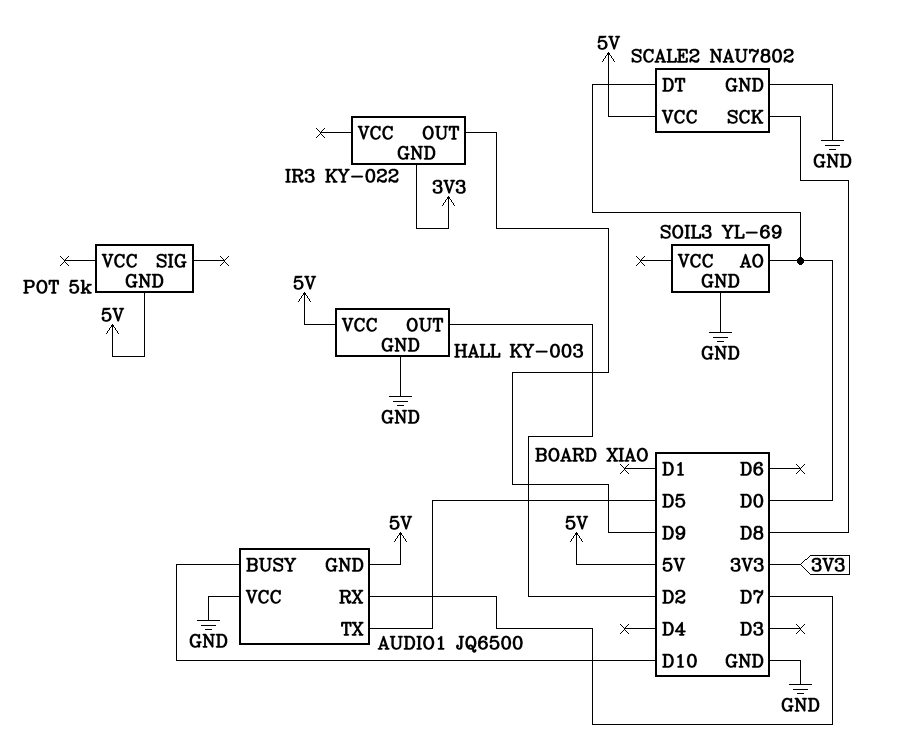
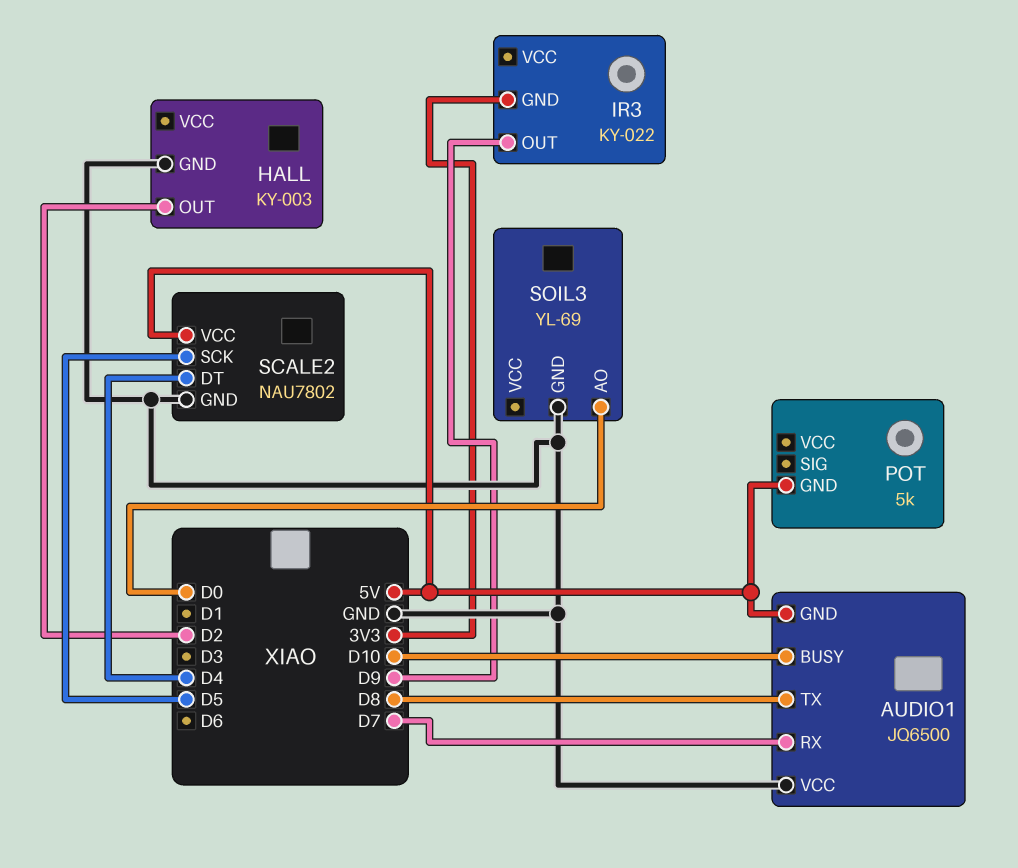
AUDIO1 pin TX: D5 -> D8
HALL pin VCC: 5V -> none
SCALE2 pin DT: D0 -> D4
SCALE2 pin SCK: D8 -> D5

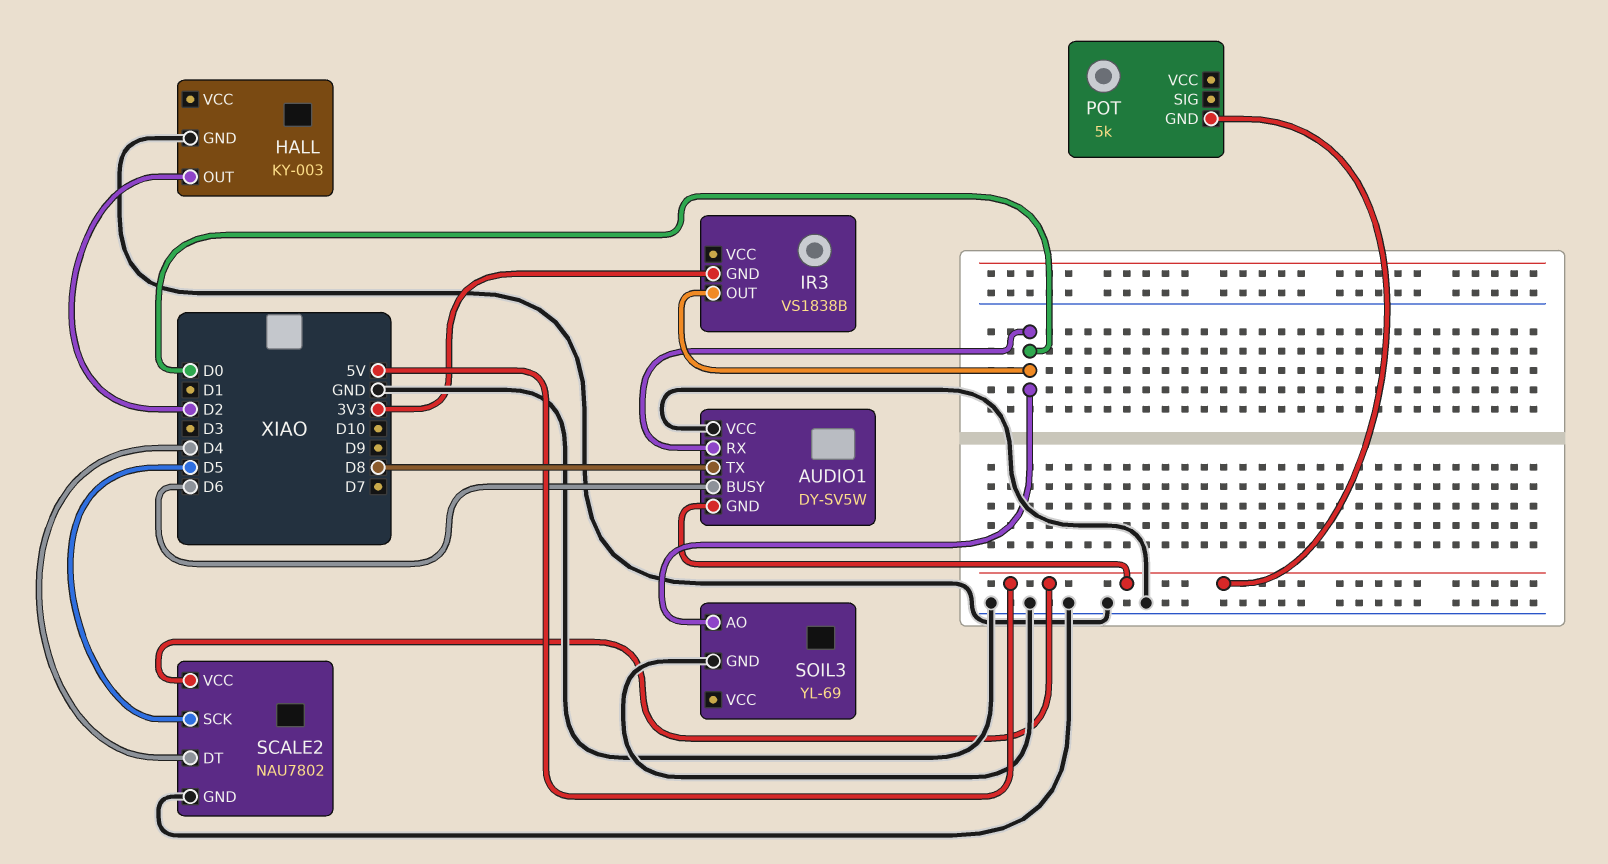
AUDIO1: JQ6500 -> DY-SV5W
AUDIO1 pin BUSY: D10 -> D6
AUDIO1 pin RX: D7 -> D0
IR3: KY-022 -> VS1838B
IR3 pin OUT: D9 -> D0

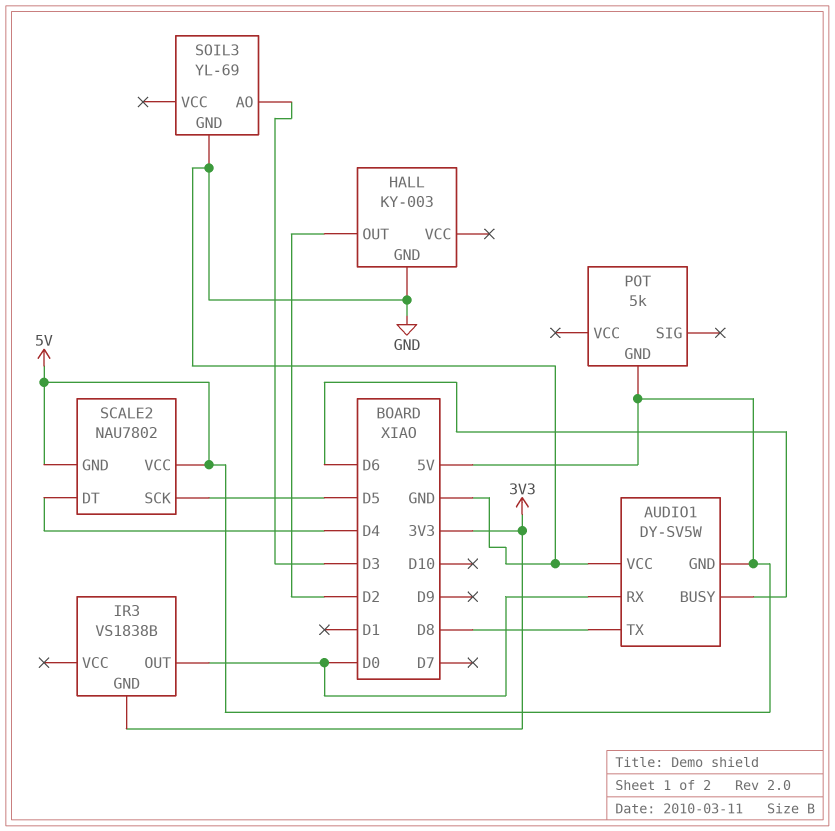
SCALE2 pin GND: GND -> 5V
SOIL3 pin AO: D0 -> D3

